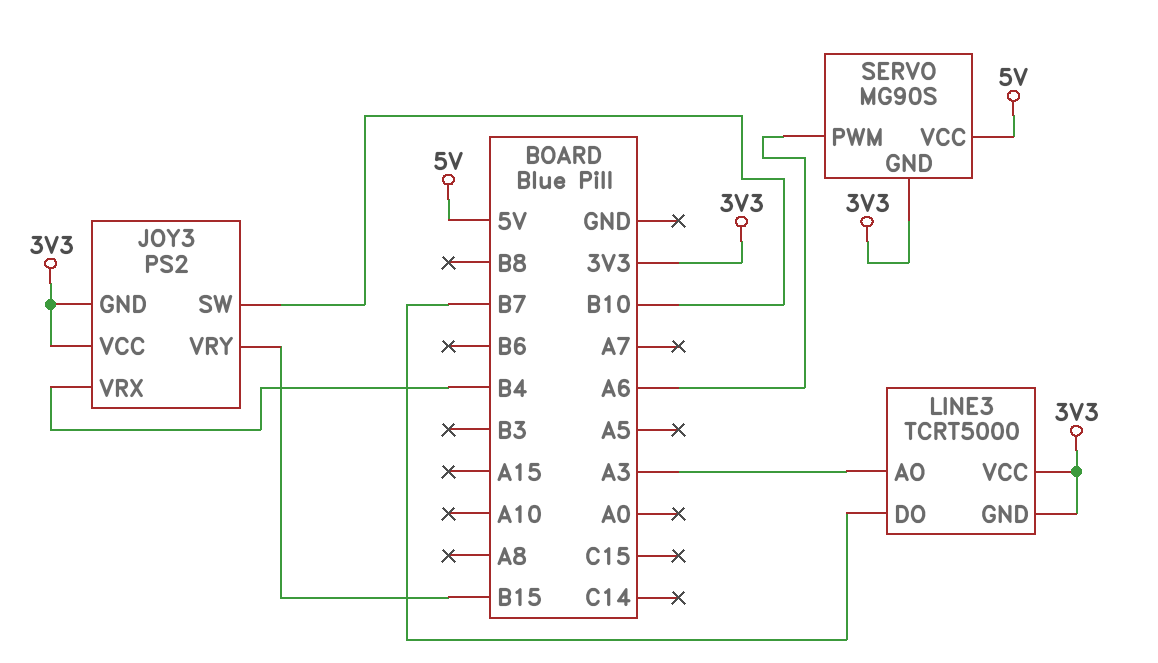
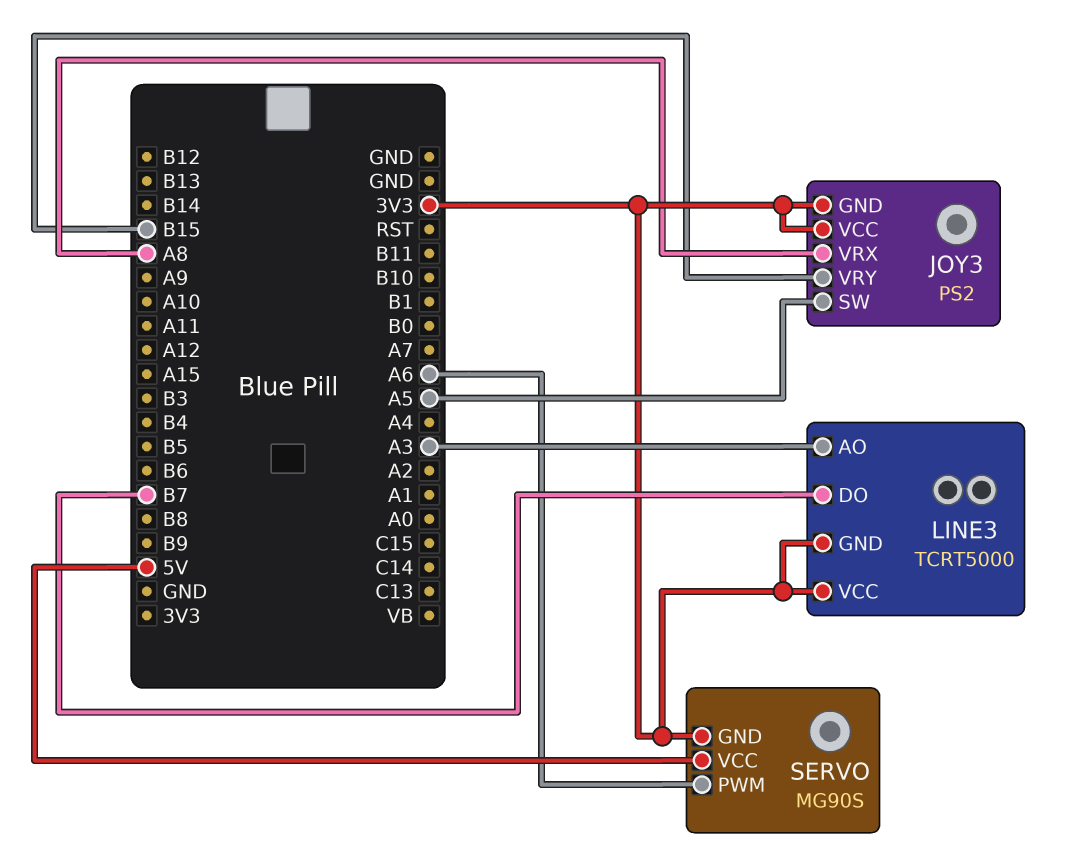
JOY3 pin SW: B10 -> A5
JOY3 pin VRX: B4 -> A8

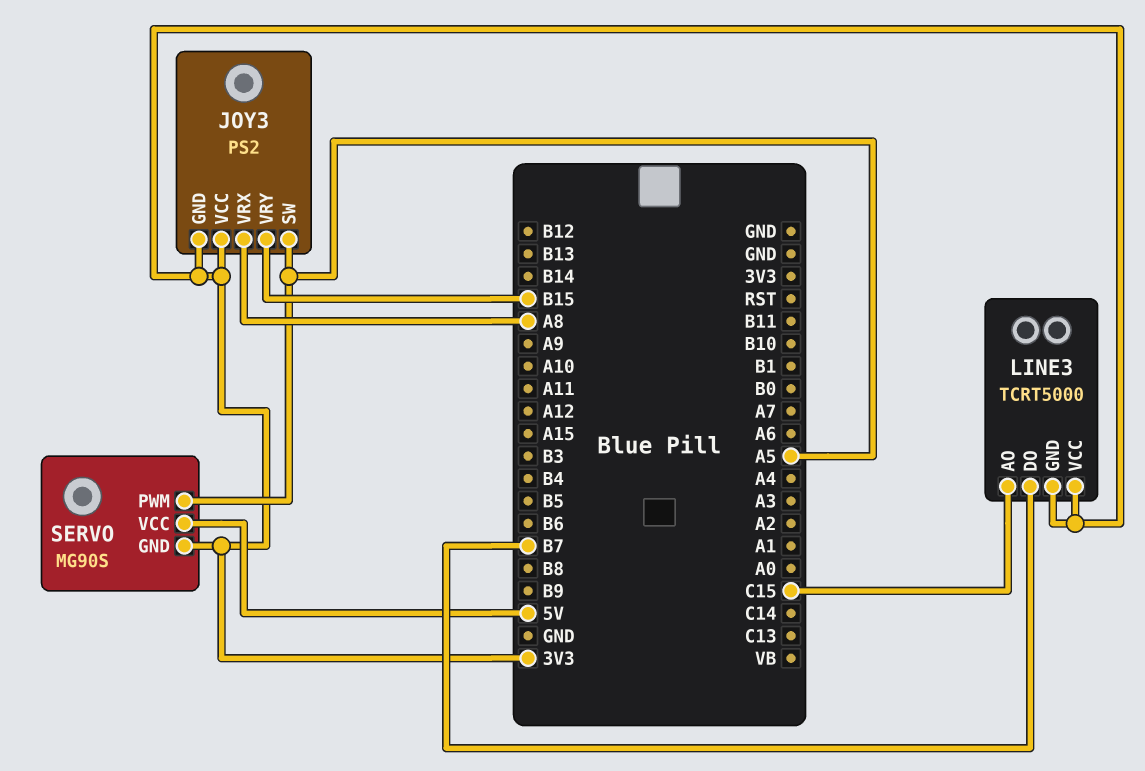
LINE3 pin AO: A3 -> C15
SERVO pin PWM: A6 -> A5

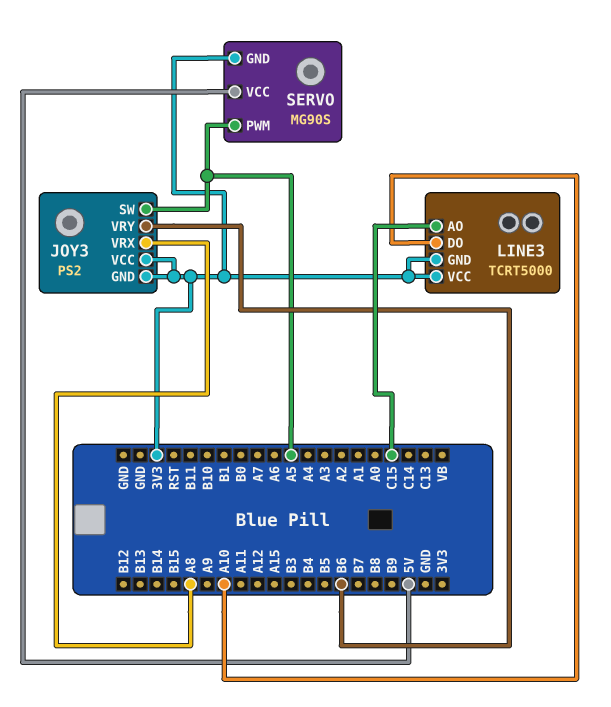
JOY3 pin VRY: B15 -> B6
LINE3 pin DO: B7 -> A10

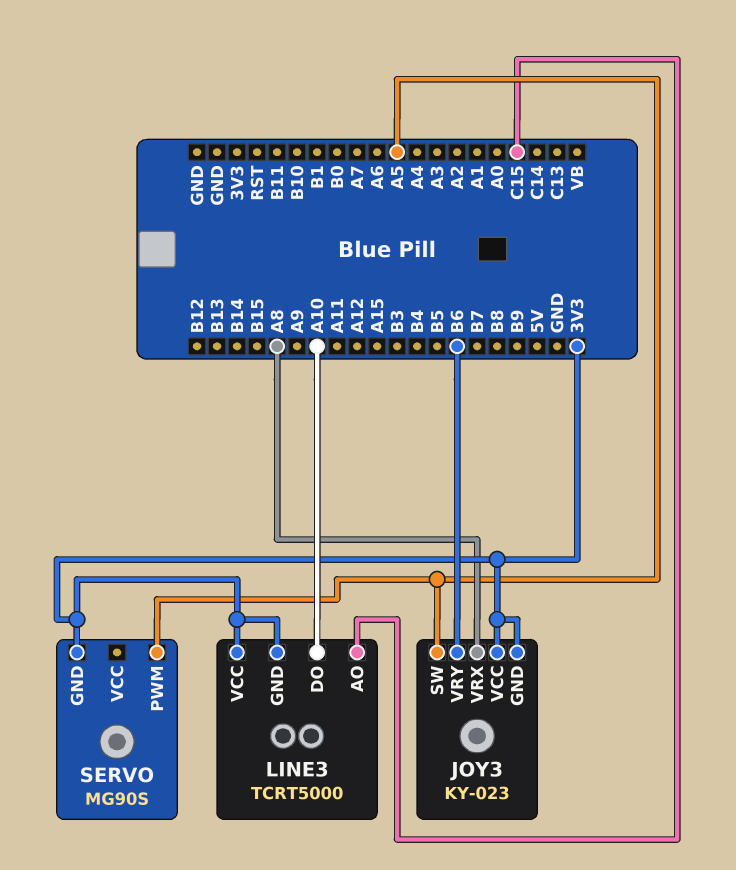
JOY3: PS2 -> KY-023
SERVO pin VCC: 5V -> none

